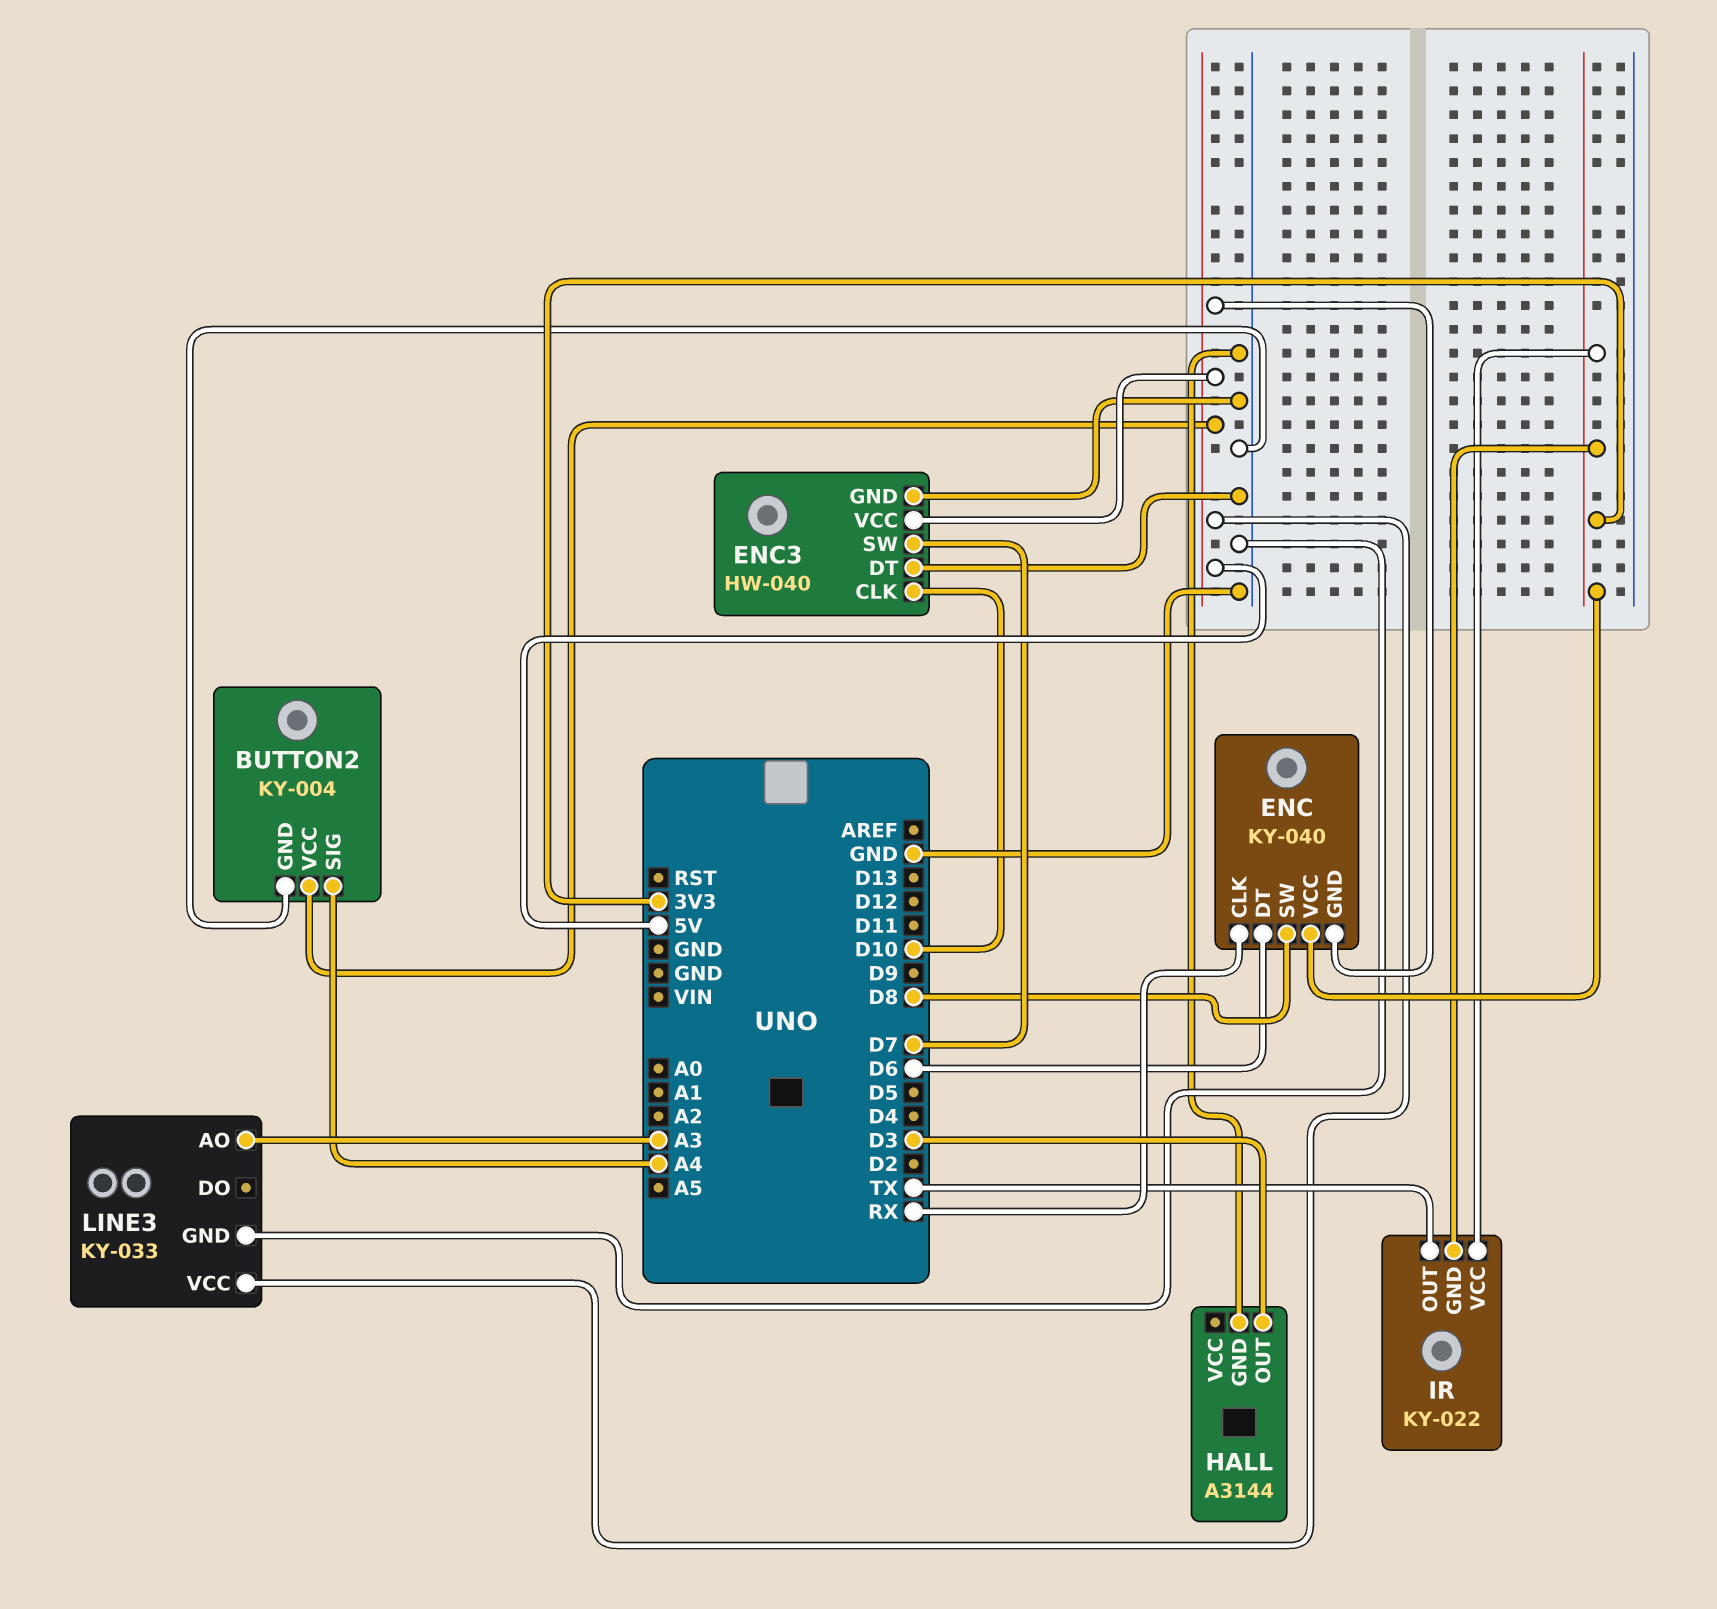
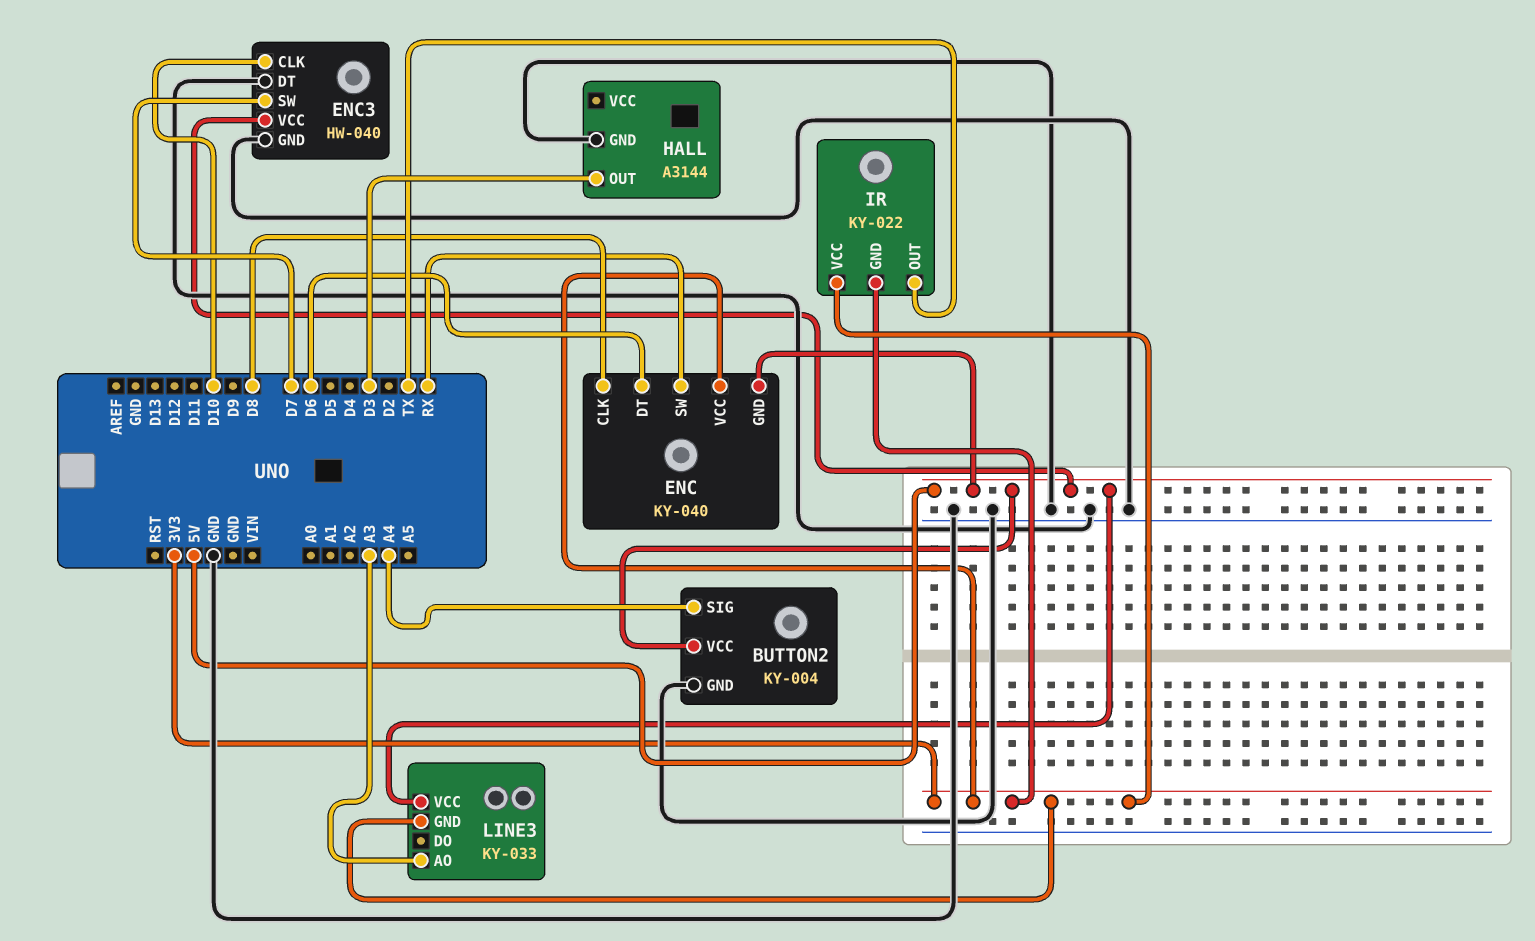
ENC pin CLK: RX -> D8
ENC pin SW: D8 -> RX
LINE3 pin GND: GND -> 3V3

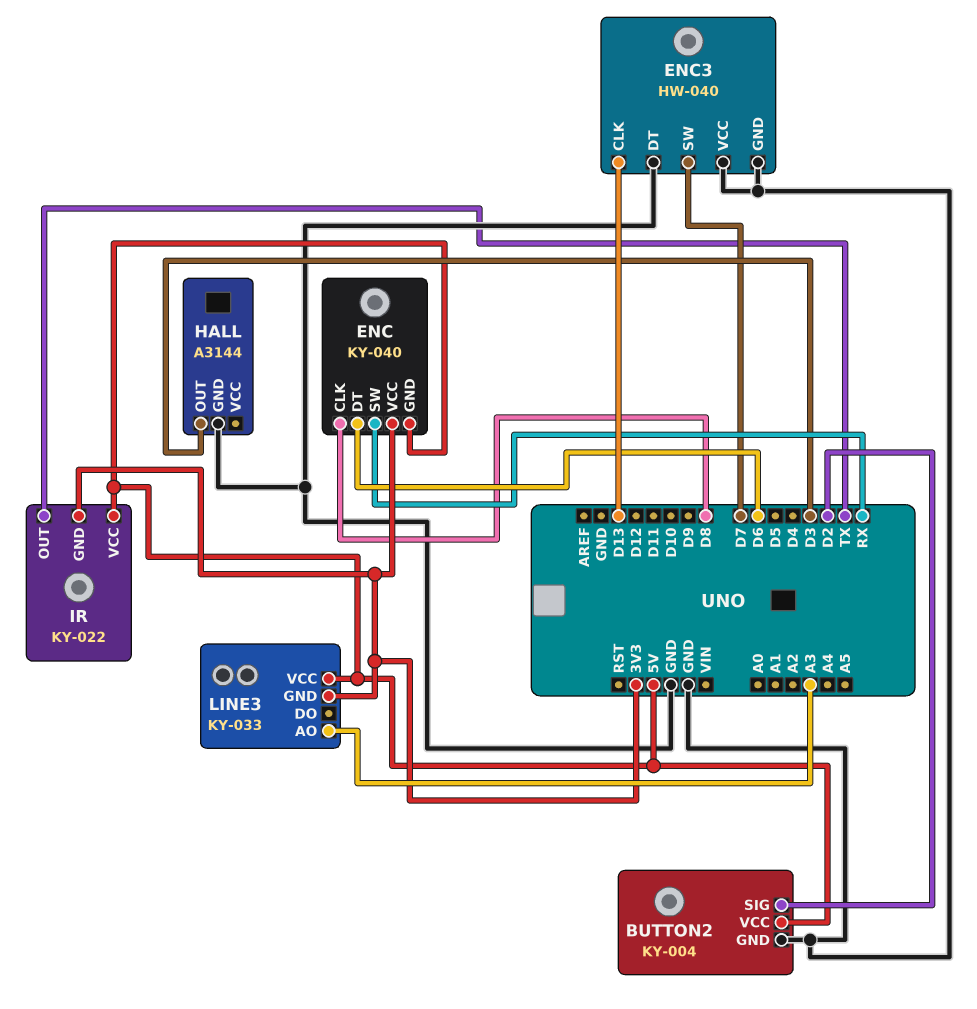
BUTTON2 pin SIG: A4 -> D2
ENC3 pin CLK: D10 -> D13
ENC3 pin VCC: 5V -> GND
IR pin VCC: 3V3 -> 5V

